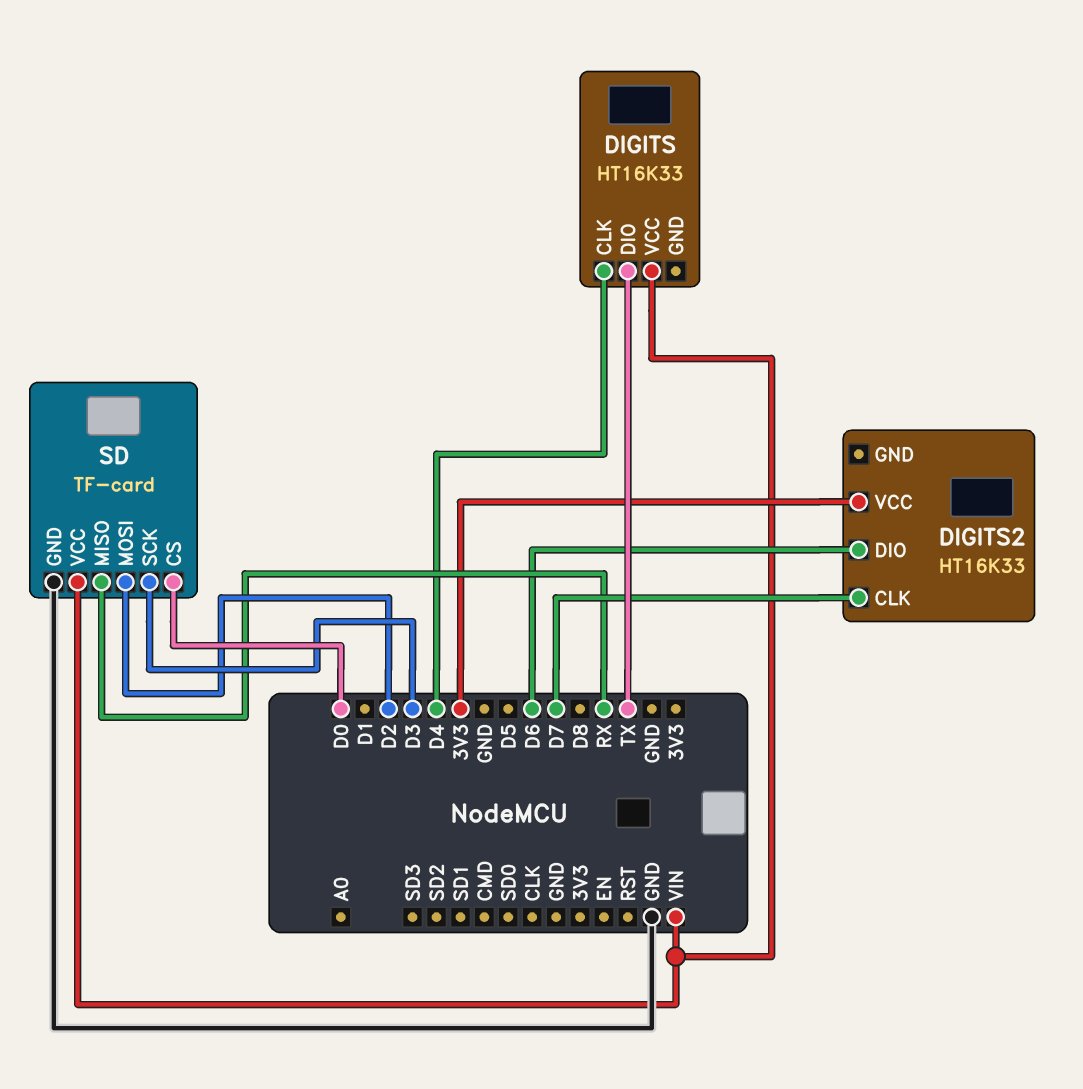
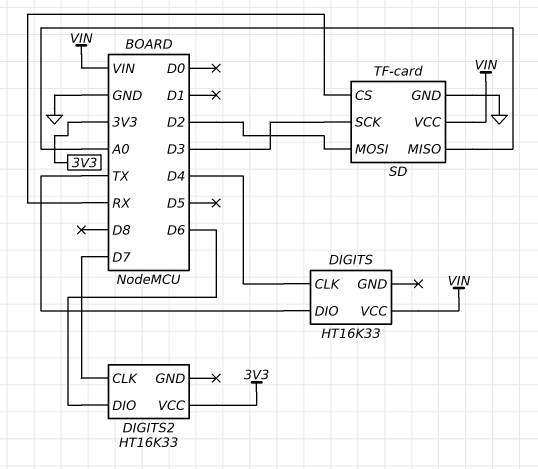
SD pin CS: D0 -> RX
SD pin MISO: RX -> A0

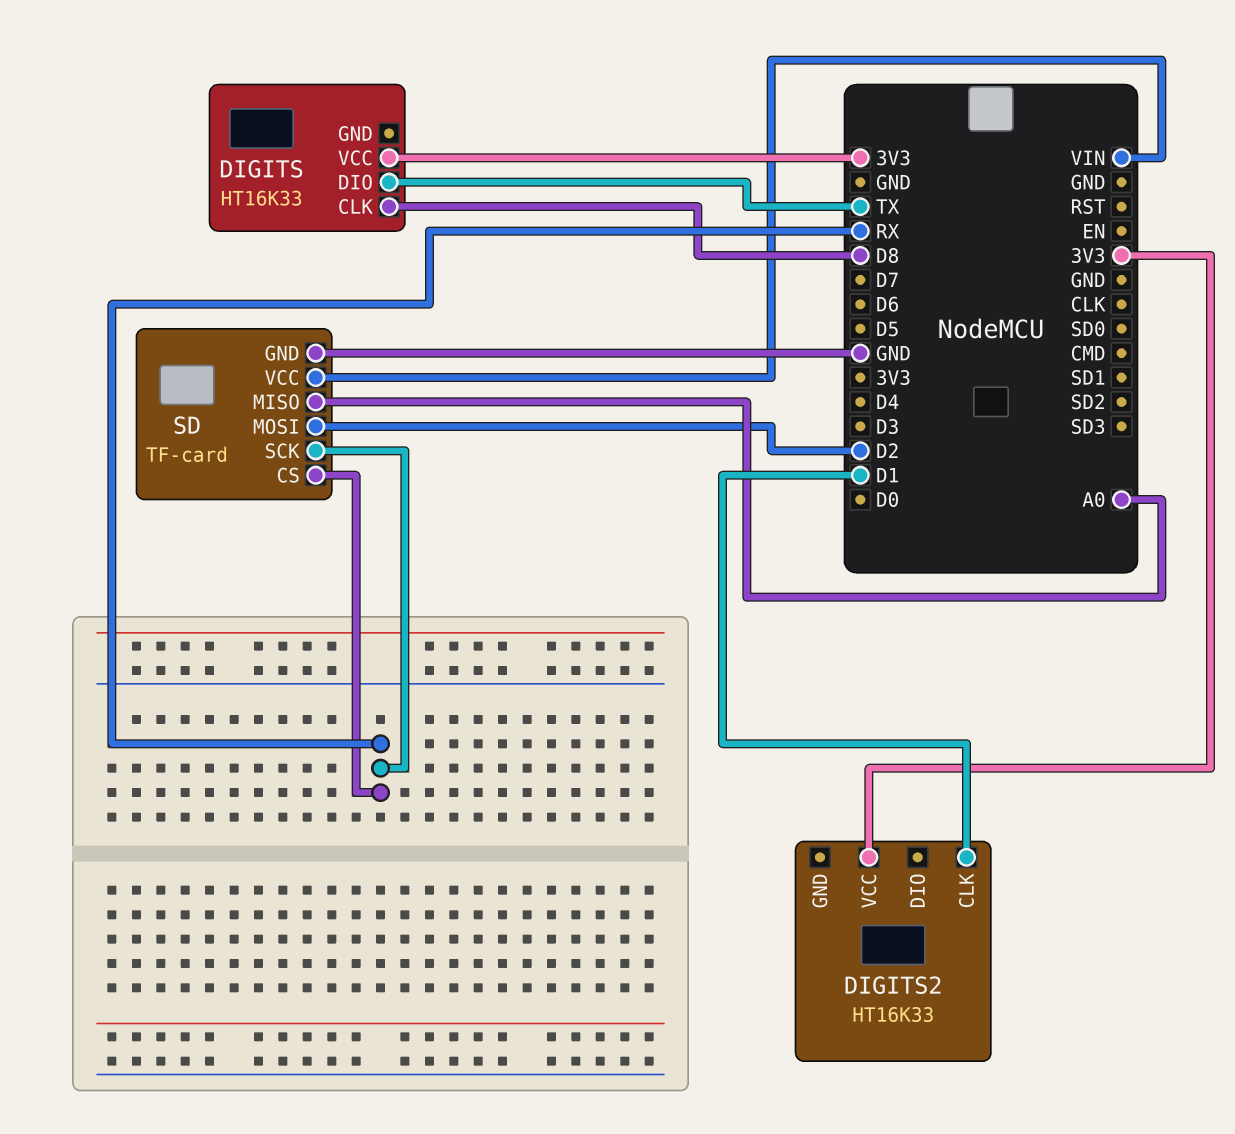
DIGITS pin CLK: D4 -> D8
DIGITS pin VCC: VIN -> 3V3
DIGITS2 pin CLK: D7 -> D1
DIGITS2 pin DIO: D6 -> none
SD pin SCK: D3 -> RX

